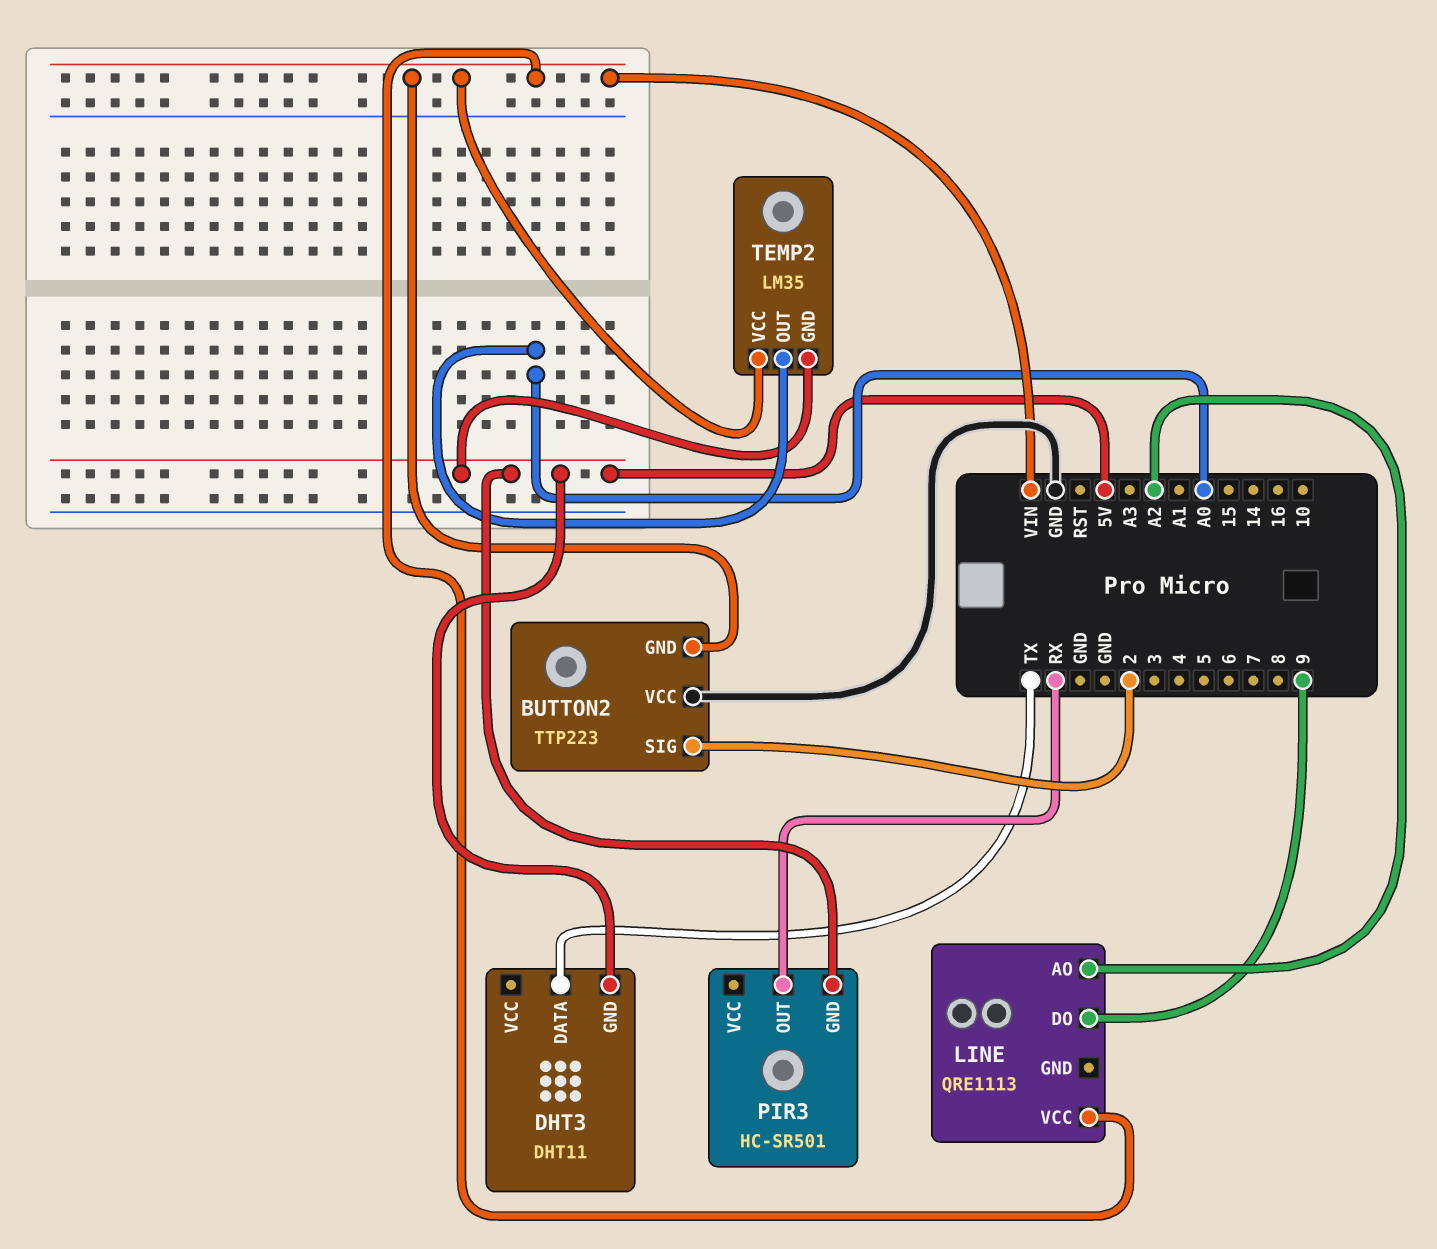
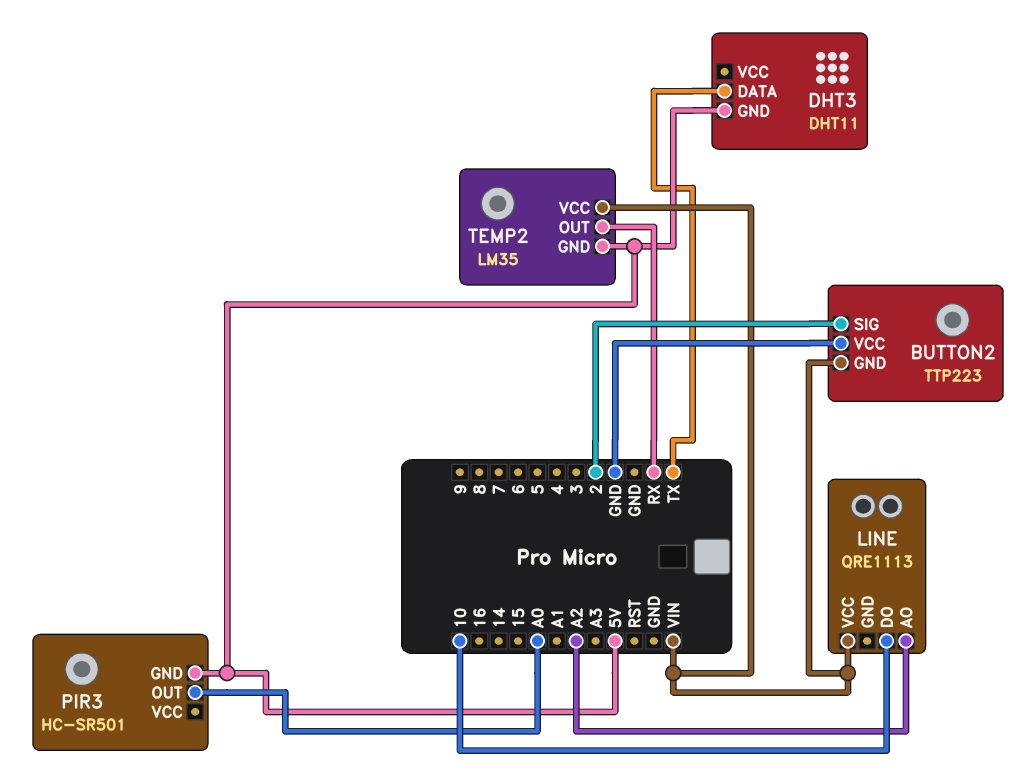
LINE pin DO: 9 -> 10
PIR3 pin OUT: RX -> A0
TEMP2 pin OUT: A0 -> RX

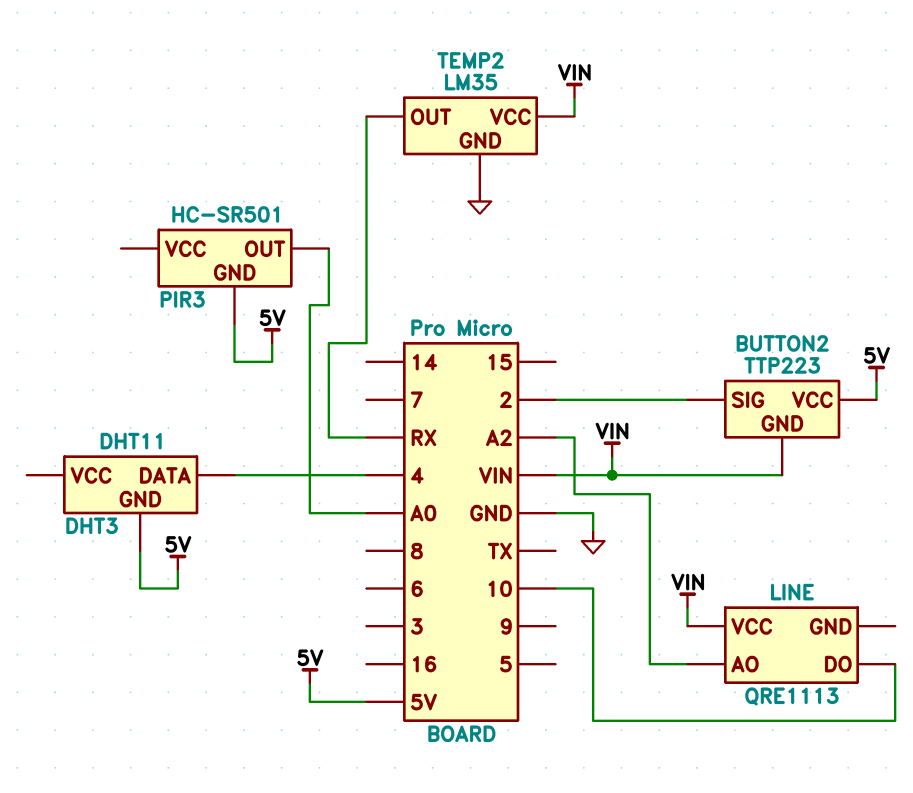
BUTTON2 pin VCC: GND -> 5V
DHT3 pin DATA: TX -> 4
TEMP2 pin GND: 5V -> GND

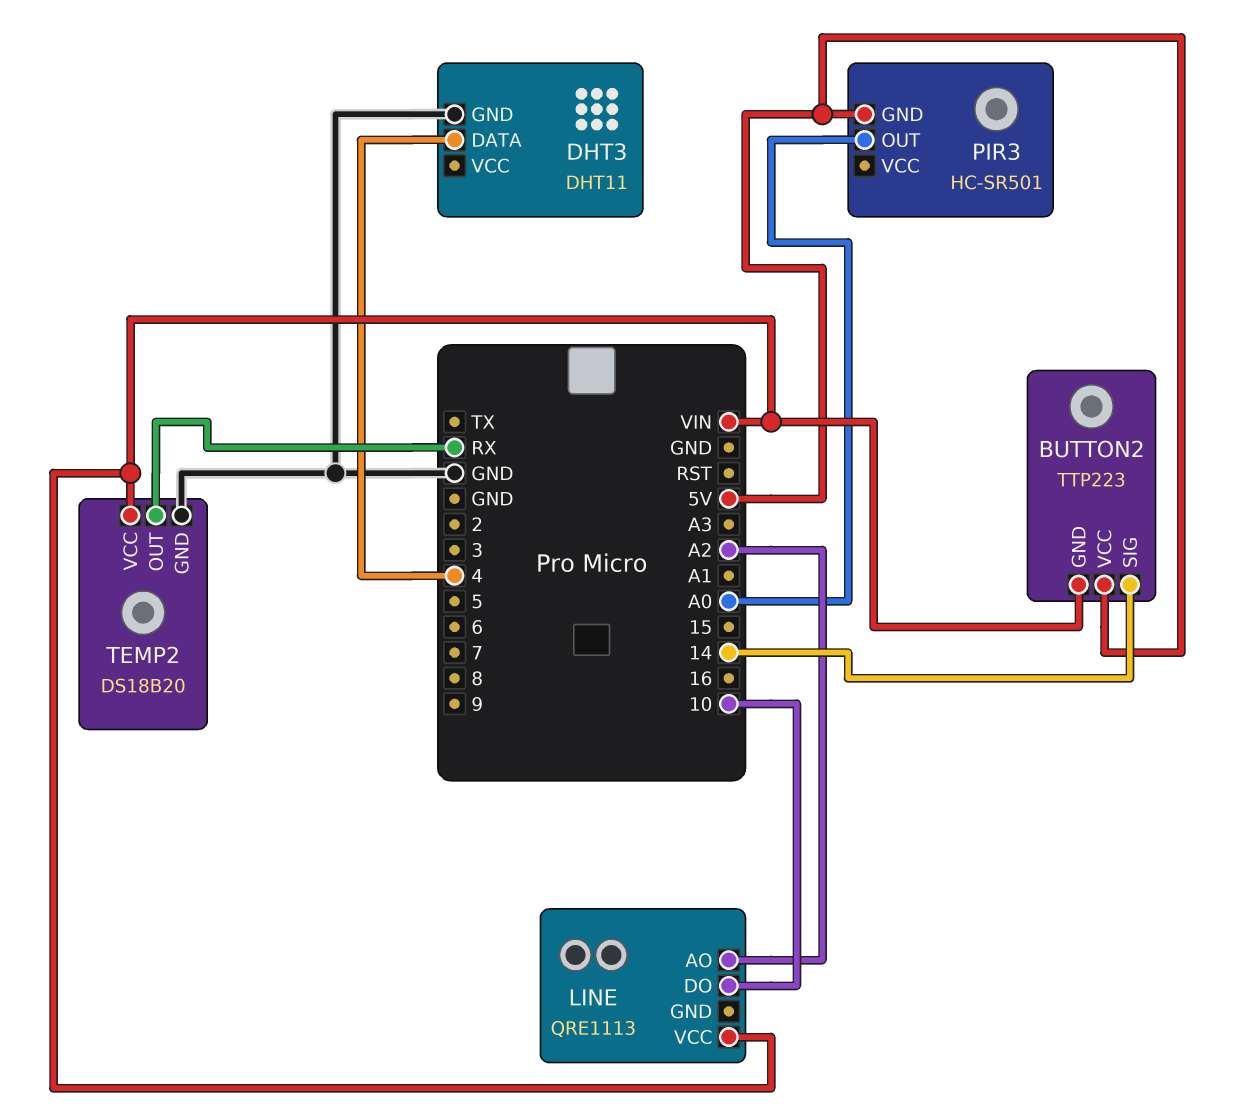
BUTTON2 pin SIG: 2 -> 14
DHT3 pin GND: 5V -> GND
TEMP2: LM35 -> DS18B20

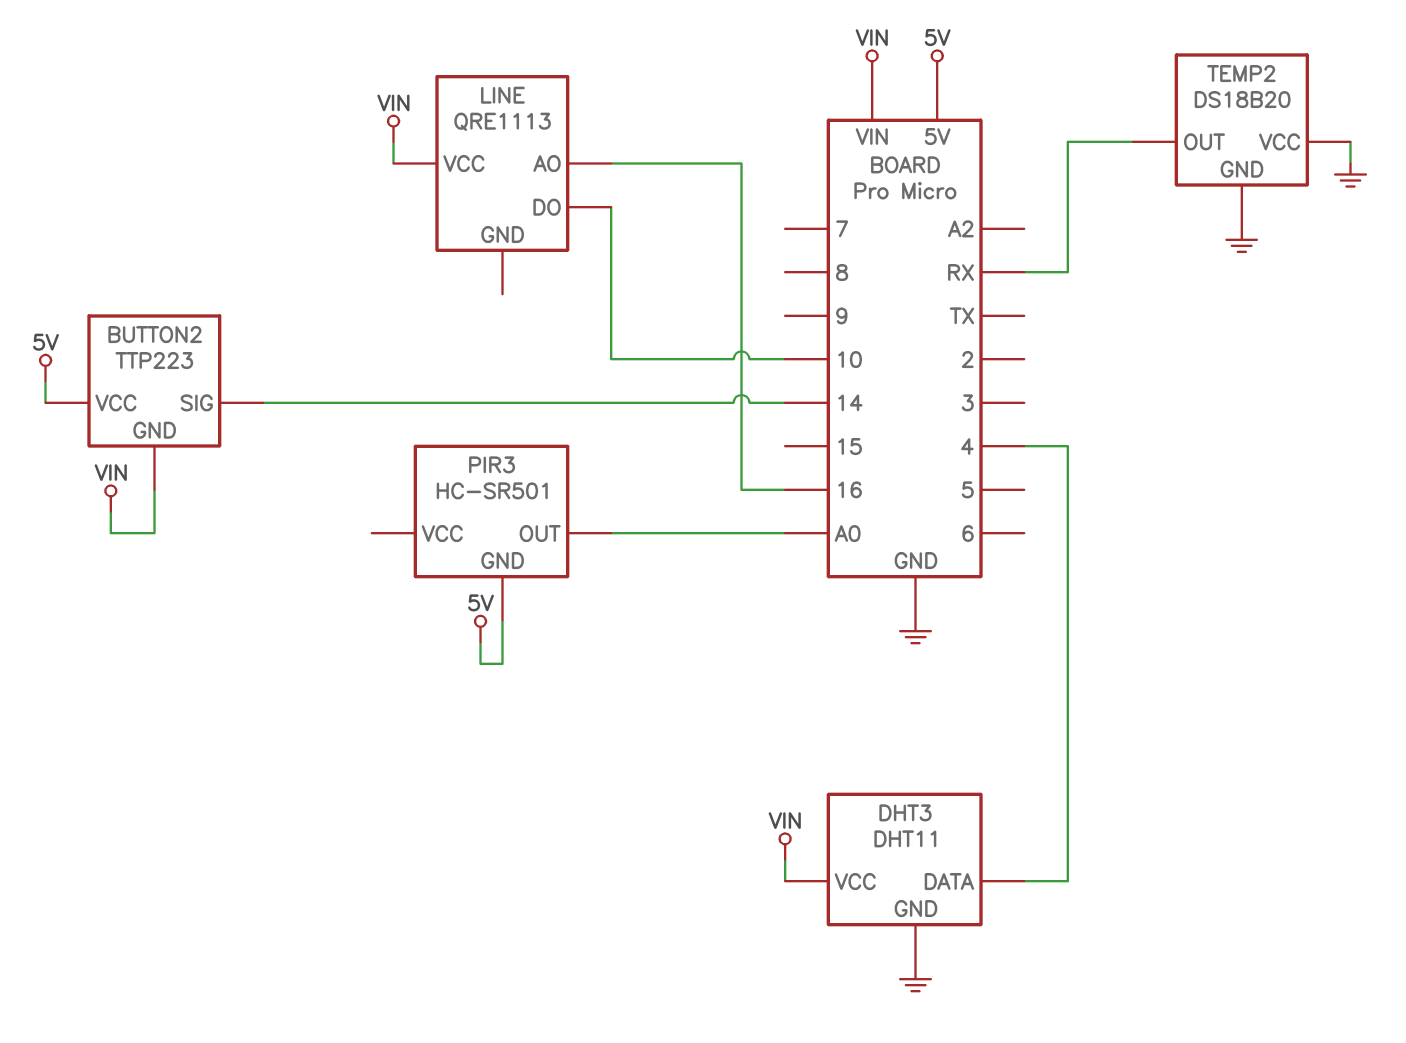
DHT3 pin VCC: none -> VIN
LINE pin AO: A2 -> 16
TEMP2 pin VCC: VIN -> GND

